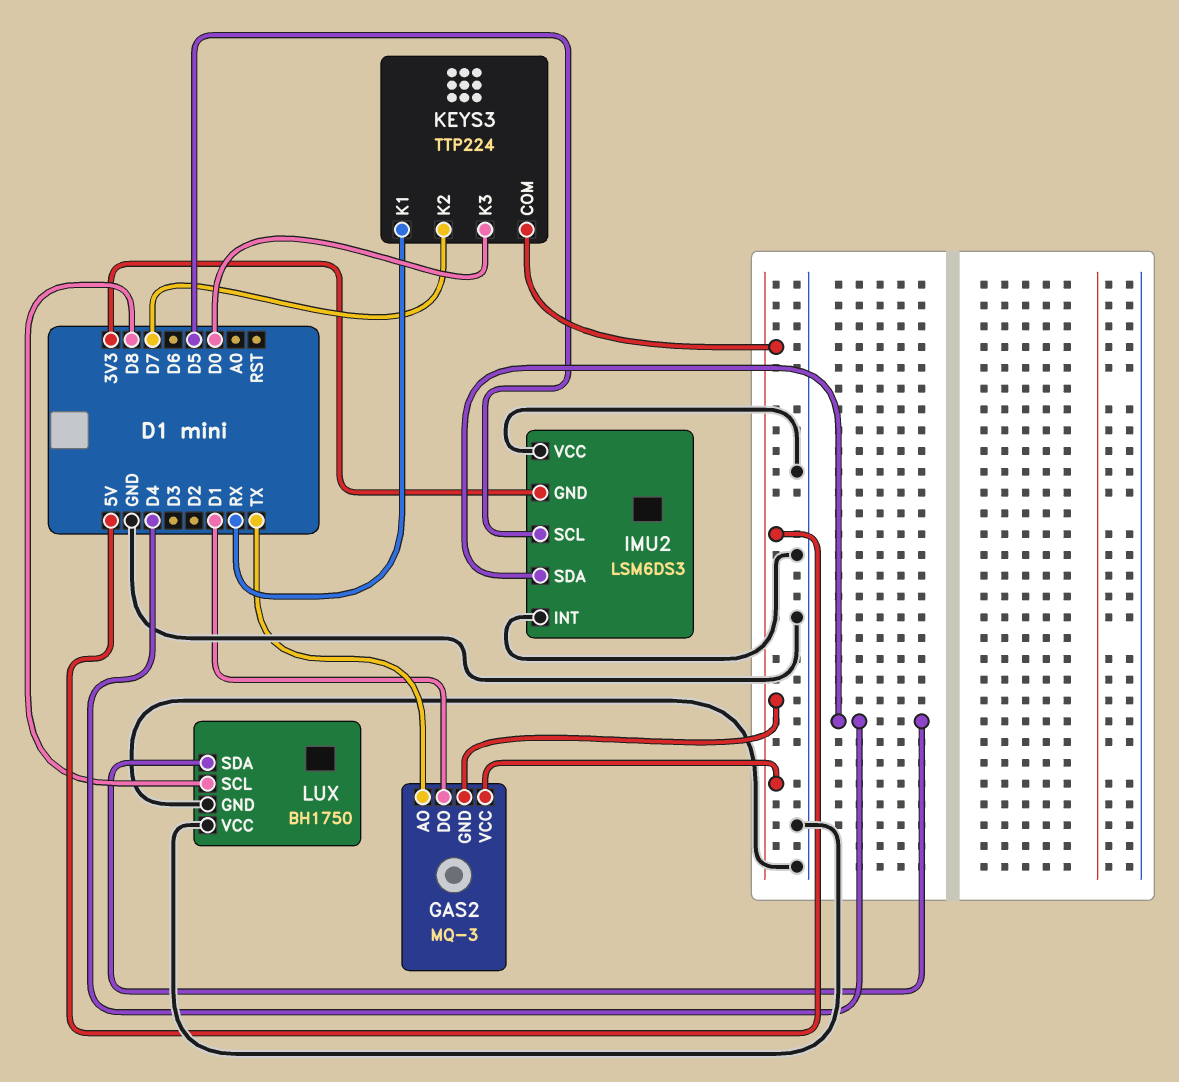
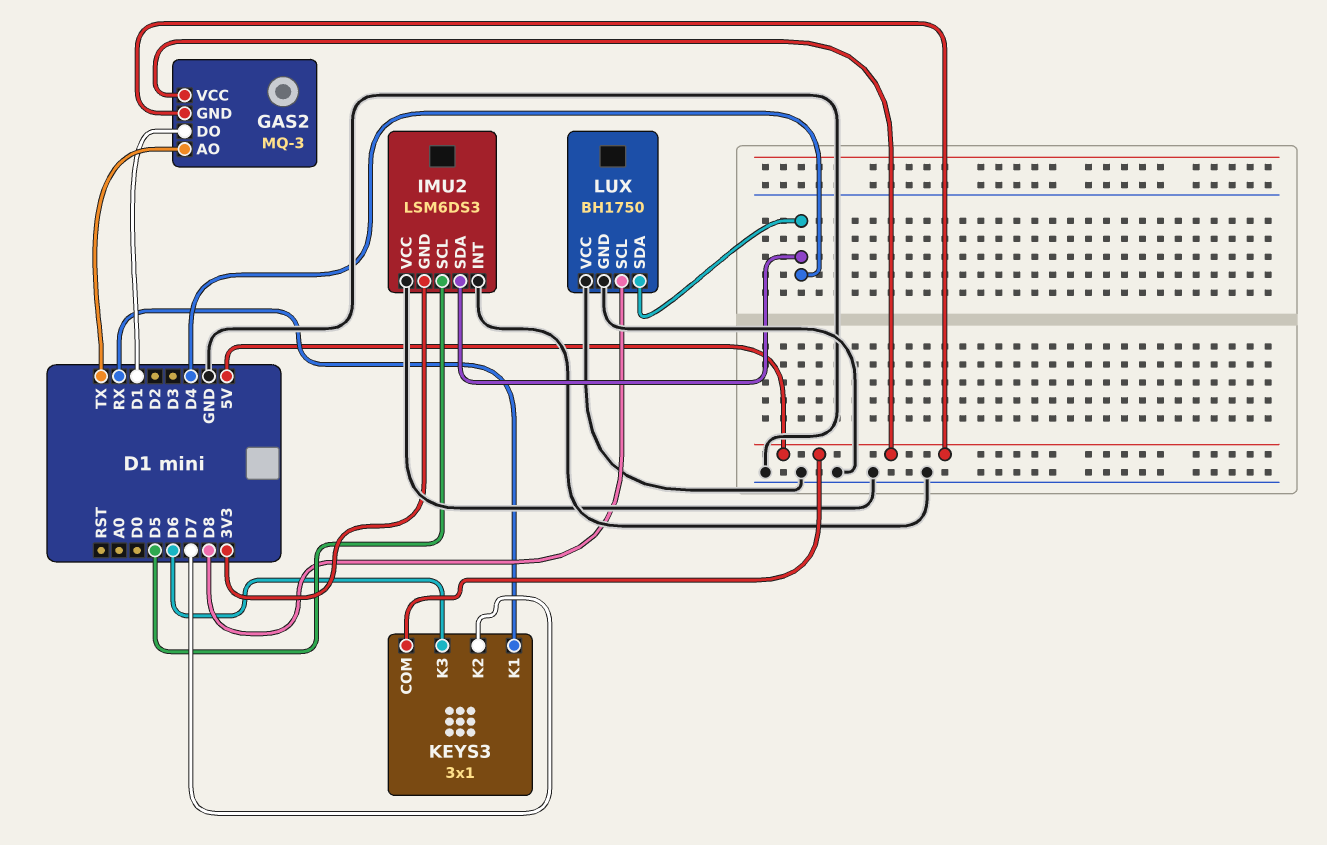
KEYS3: TTP224 -> 3x1
KEYS3 pin K3: D0 -> D6

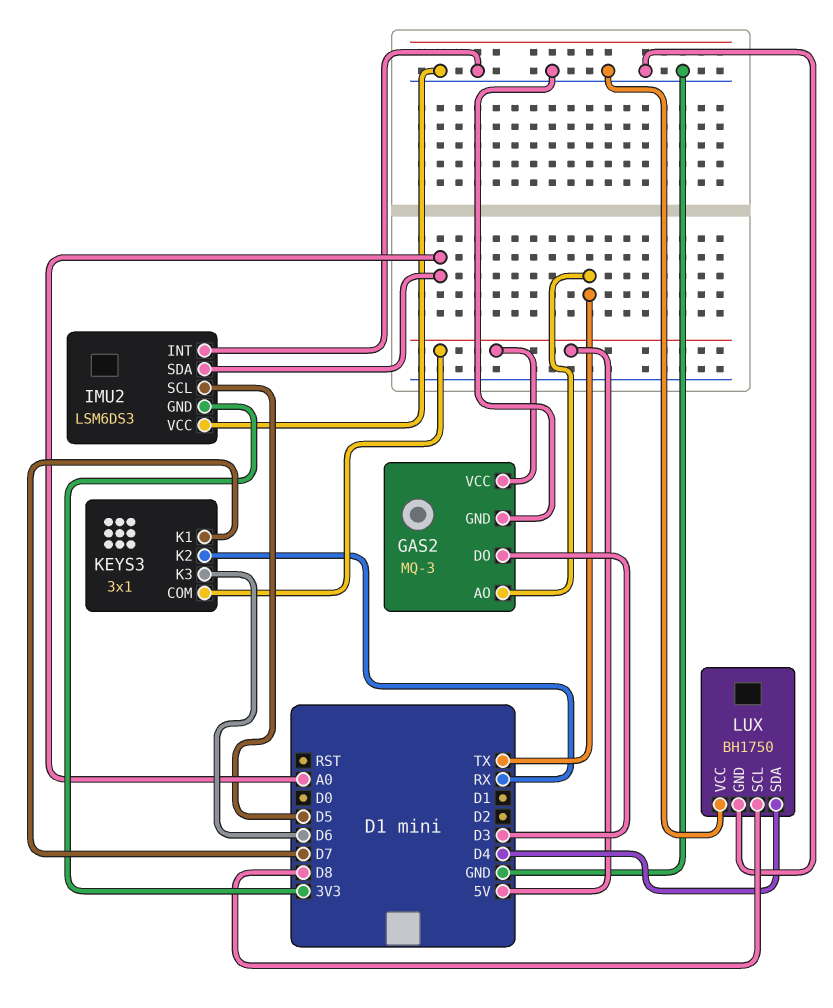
GAS2 pin DO: D1 -> D3
GAS2 pin GND: 5V -> GND
IMU2 pin SDA: D4 -> A0
KEYS3 pin K1: RX -> D7
KEYS3 pin K2: D7 -> RX

